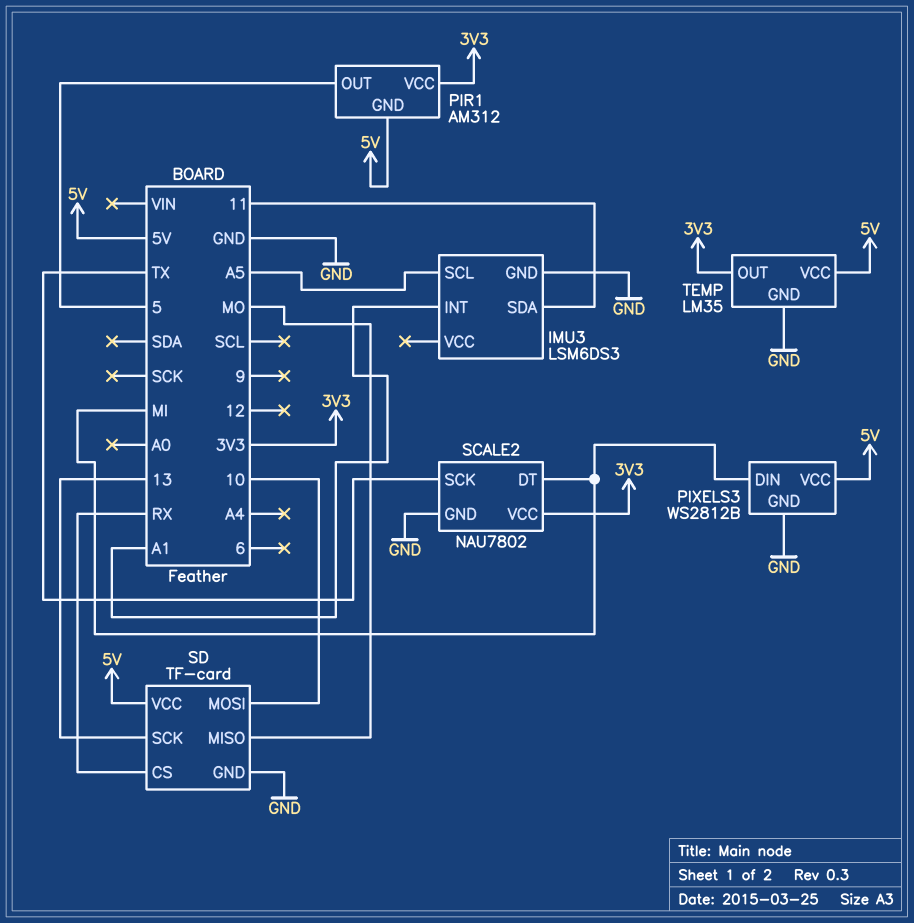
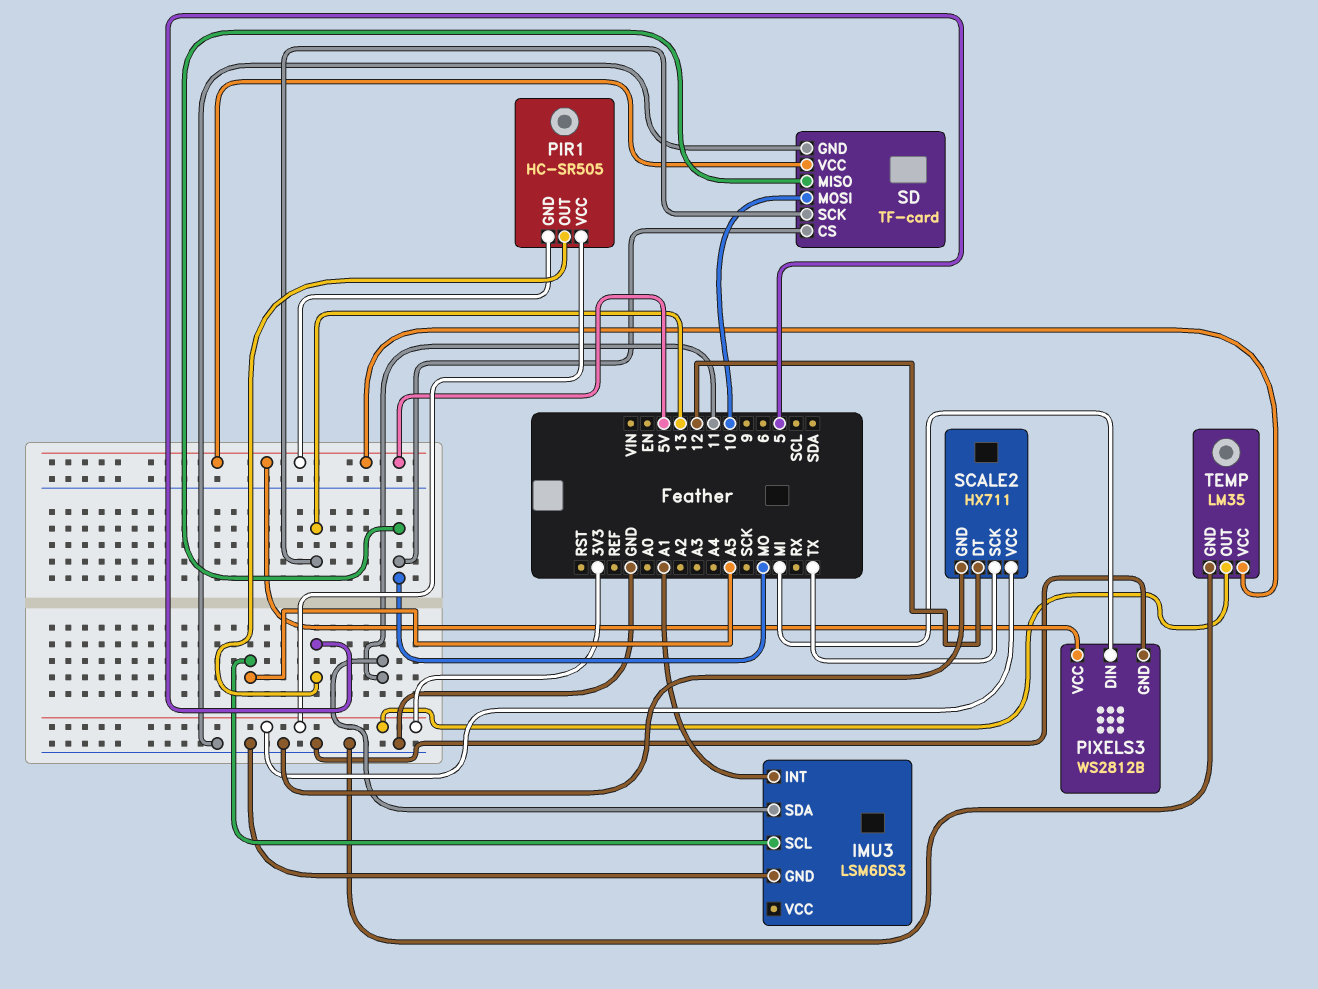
PIR1: AM312 -> HC-SR505
SCALE2: NAU7802 -> HX711
SCALE2 pin DT: MI -> 12
SD pin CS: RX -> MO

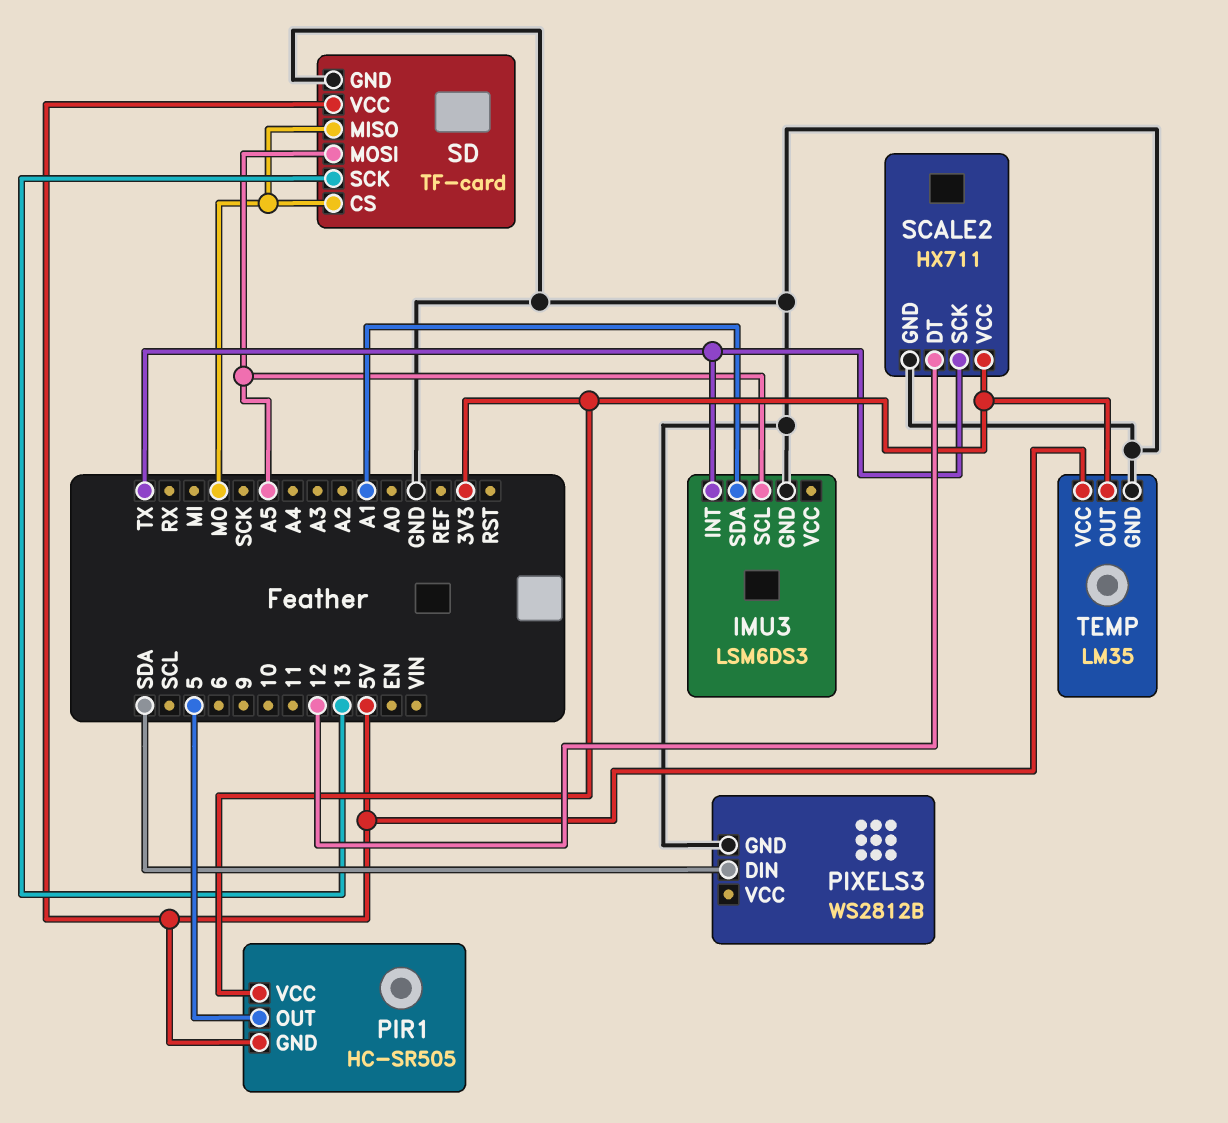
IMU3 pin INT: A1 -> TX
IMU3 pin SDA: 11 -> A1
PIXELS3 pin DIN: MI -> SDA
PIXELS3 pin VCC: 5V -> none
SD pin MOSI: 10 -> A5

